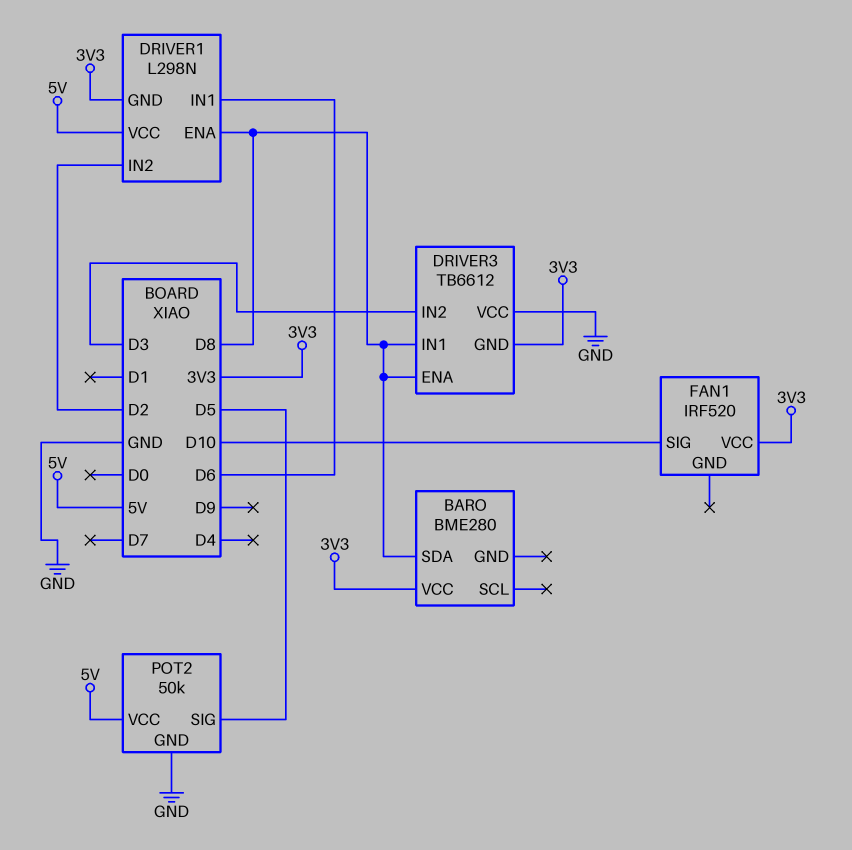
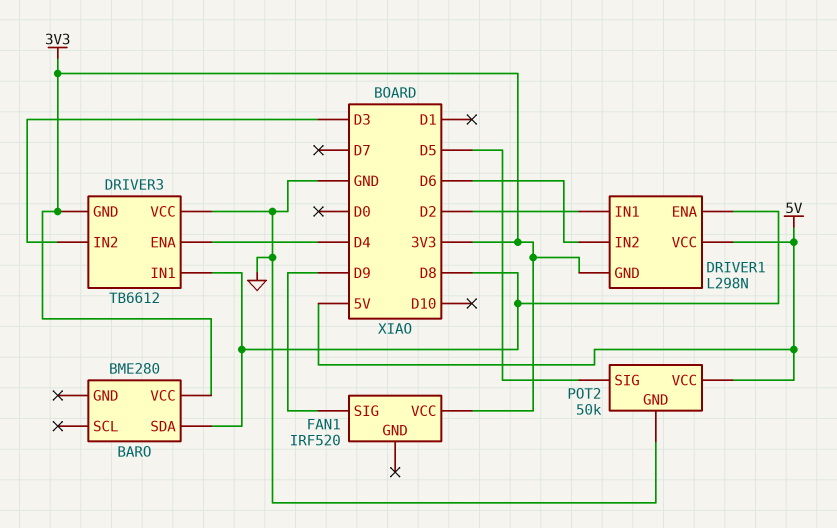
DRIVER1 pin IN1: D6 -> D2
DRIVER1 pin IN2: D2 -> D6
DRIVER3 pin ENA: D8 -> D4
FAN1 pin SIG: D10 -> D9

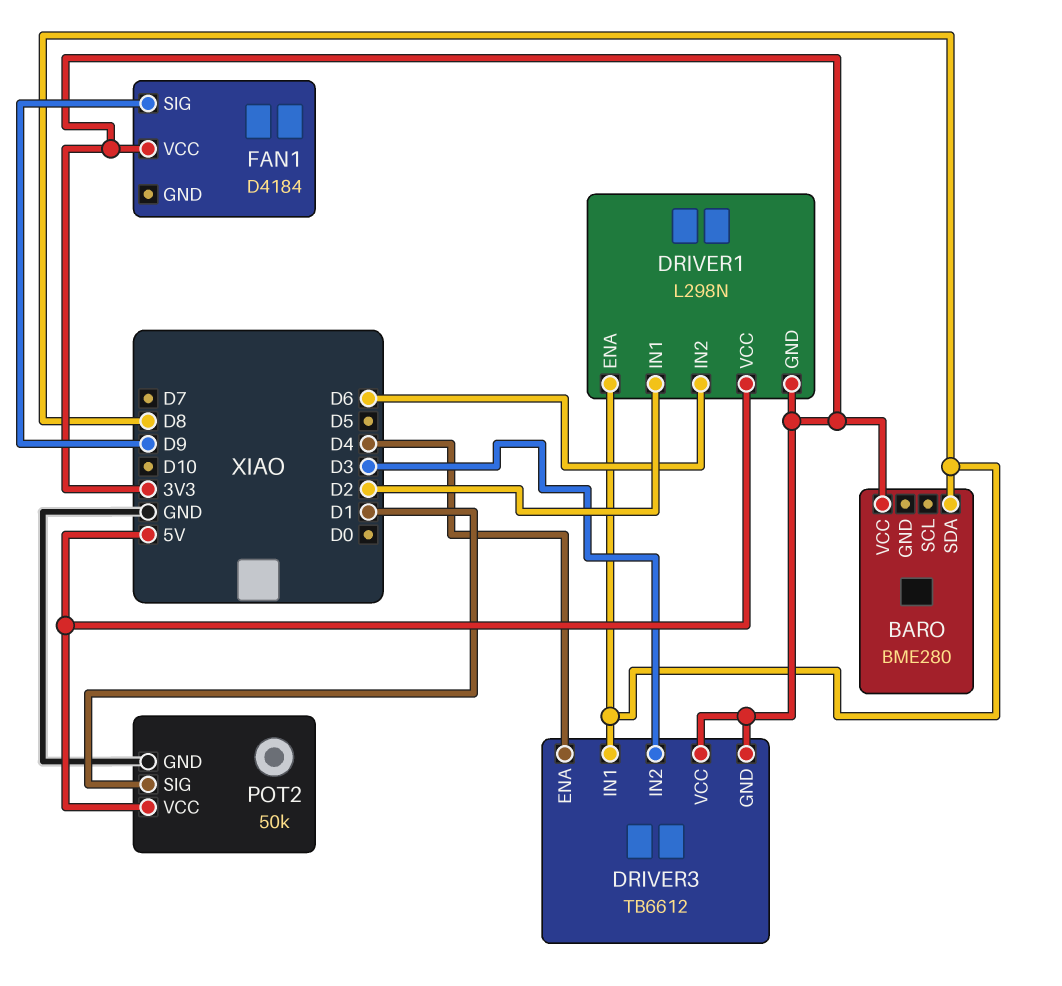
DRIVER3 pin VCC: GND -> 3V3
FAN1: IRF520 -> D4184
POT2 pin SIG: D5 -> D1

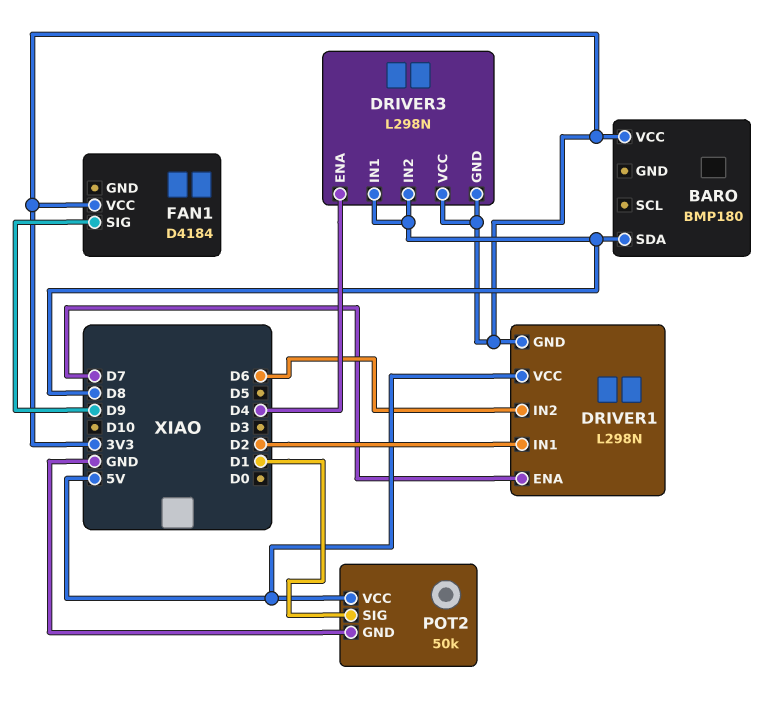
BARO: BME280 -> BMP180
DRIVER1 pin ENA: D8 -> D7
DRIVER3: TB6612 -> L298N
DRIVER3 pin IN2: D3 -> D8

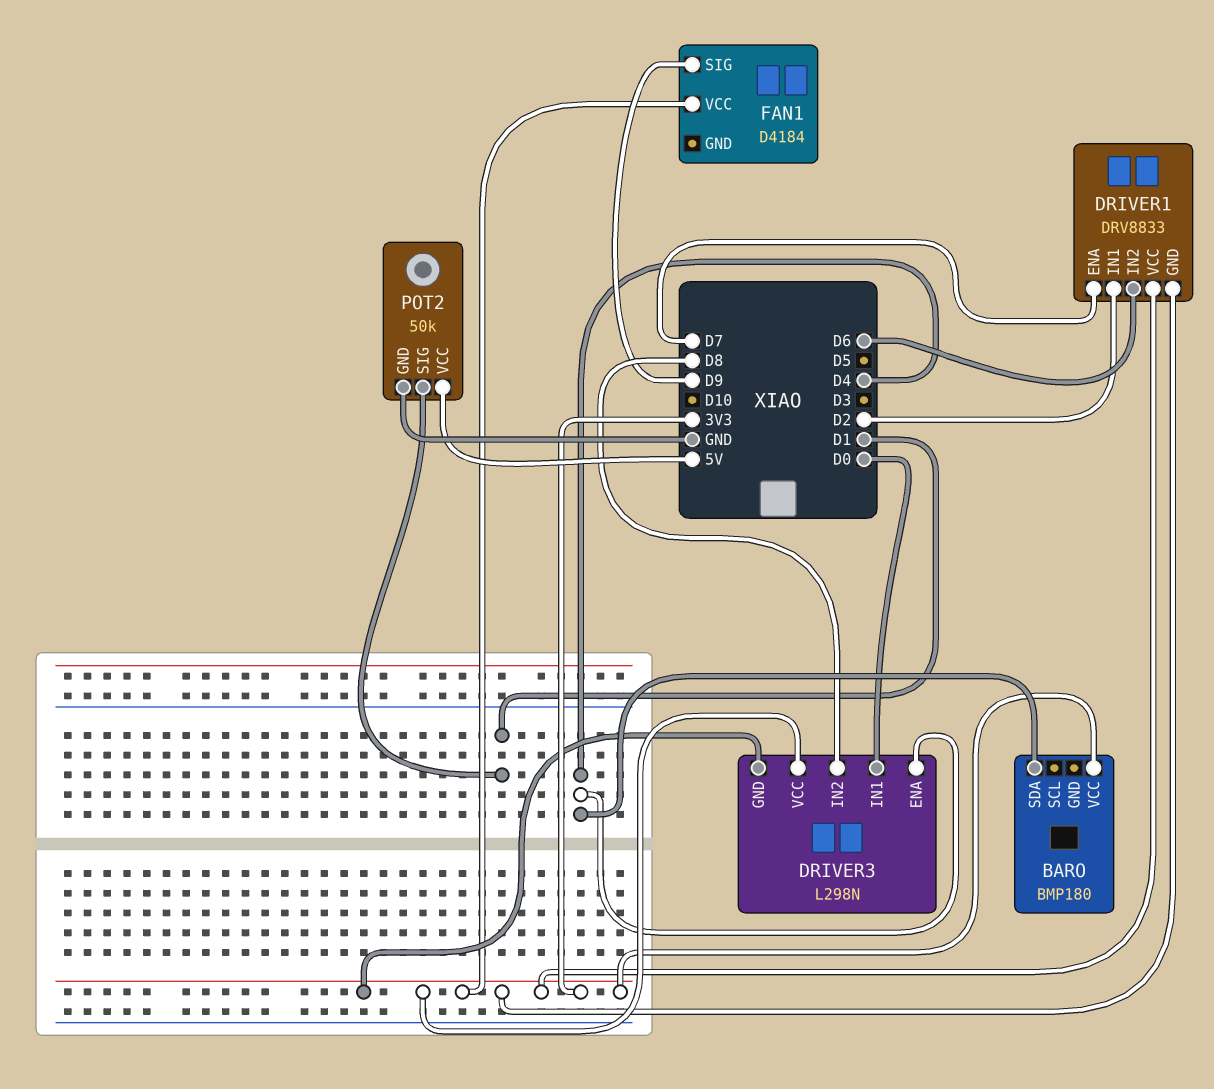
BARO pin SDA: D8 -> D4
DRIVER1: L298N -> DRV8833
DRIVER1 pin VCC: 5V -> 3V3
DRIVER3 pin IN1: D8 -> D0

